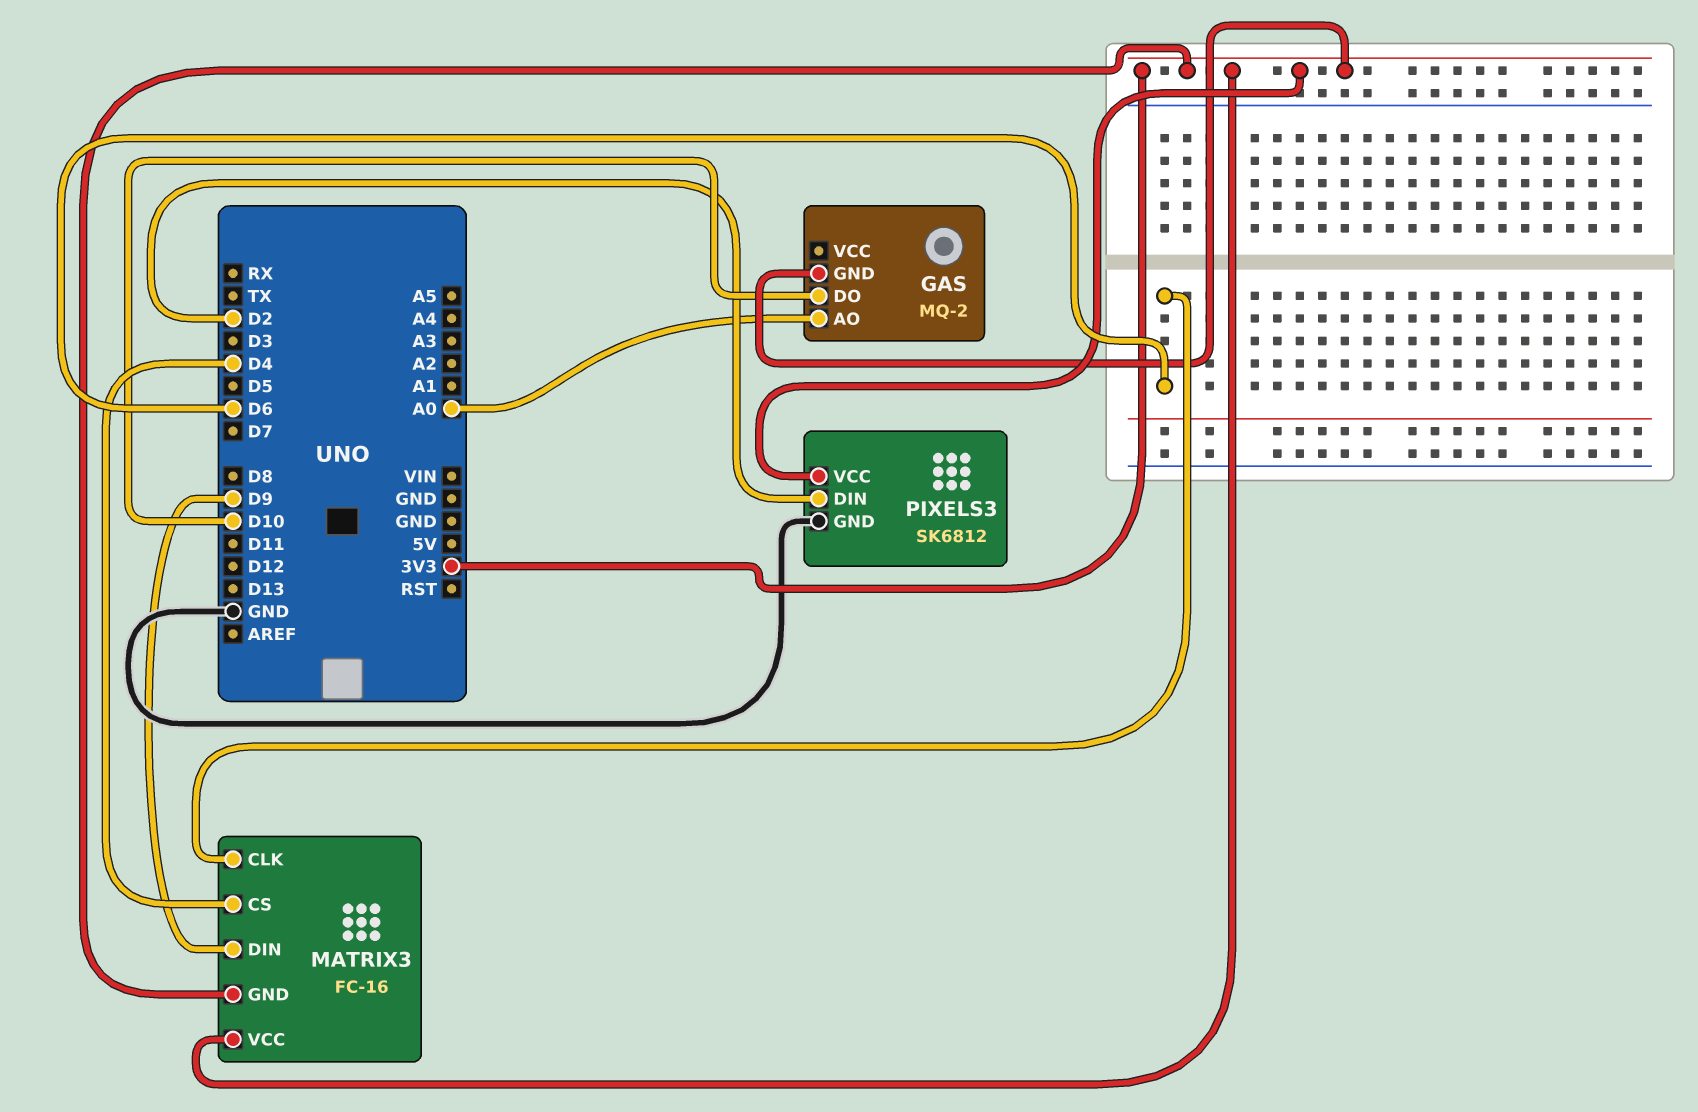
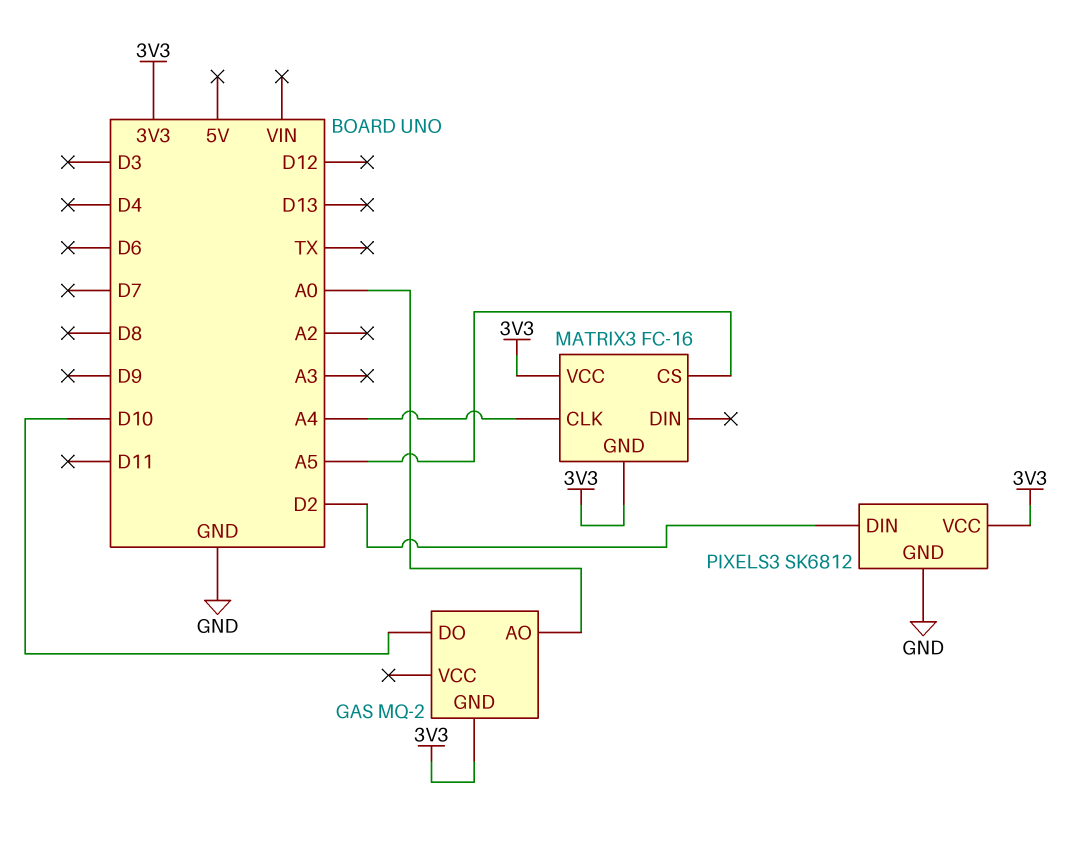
MATRIX3 pin CLK: D6 -> A4
MATRIX3 pin CS: D4 -> A5
MATRIX3 pin DIN: D9 -> none

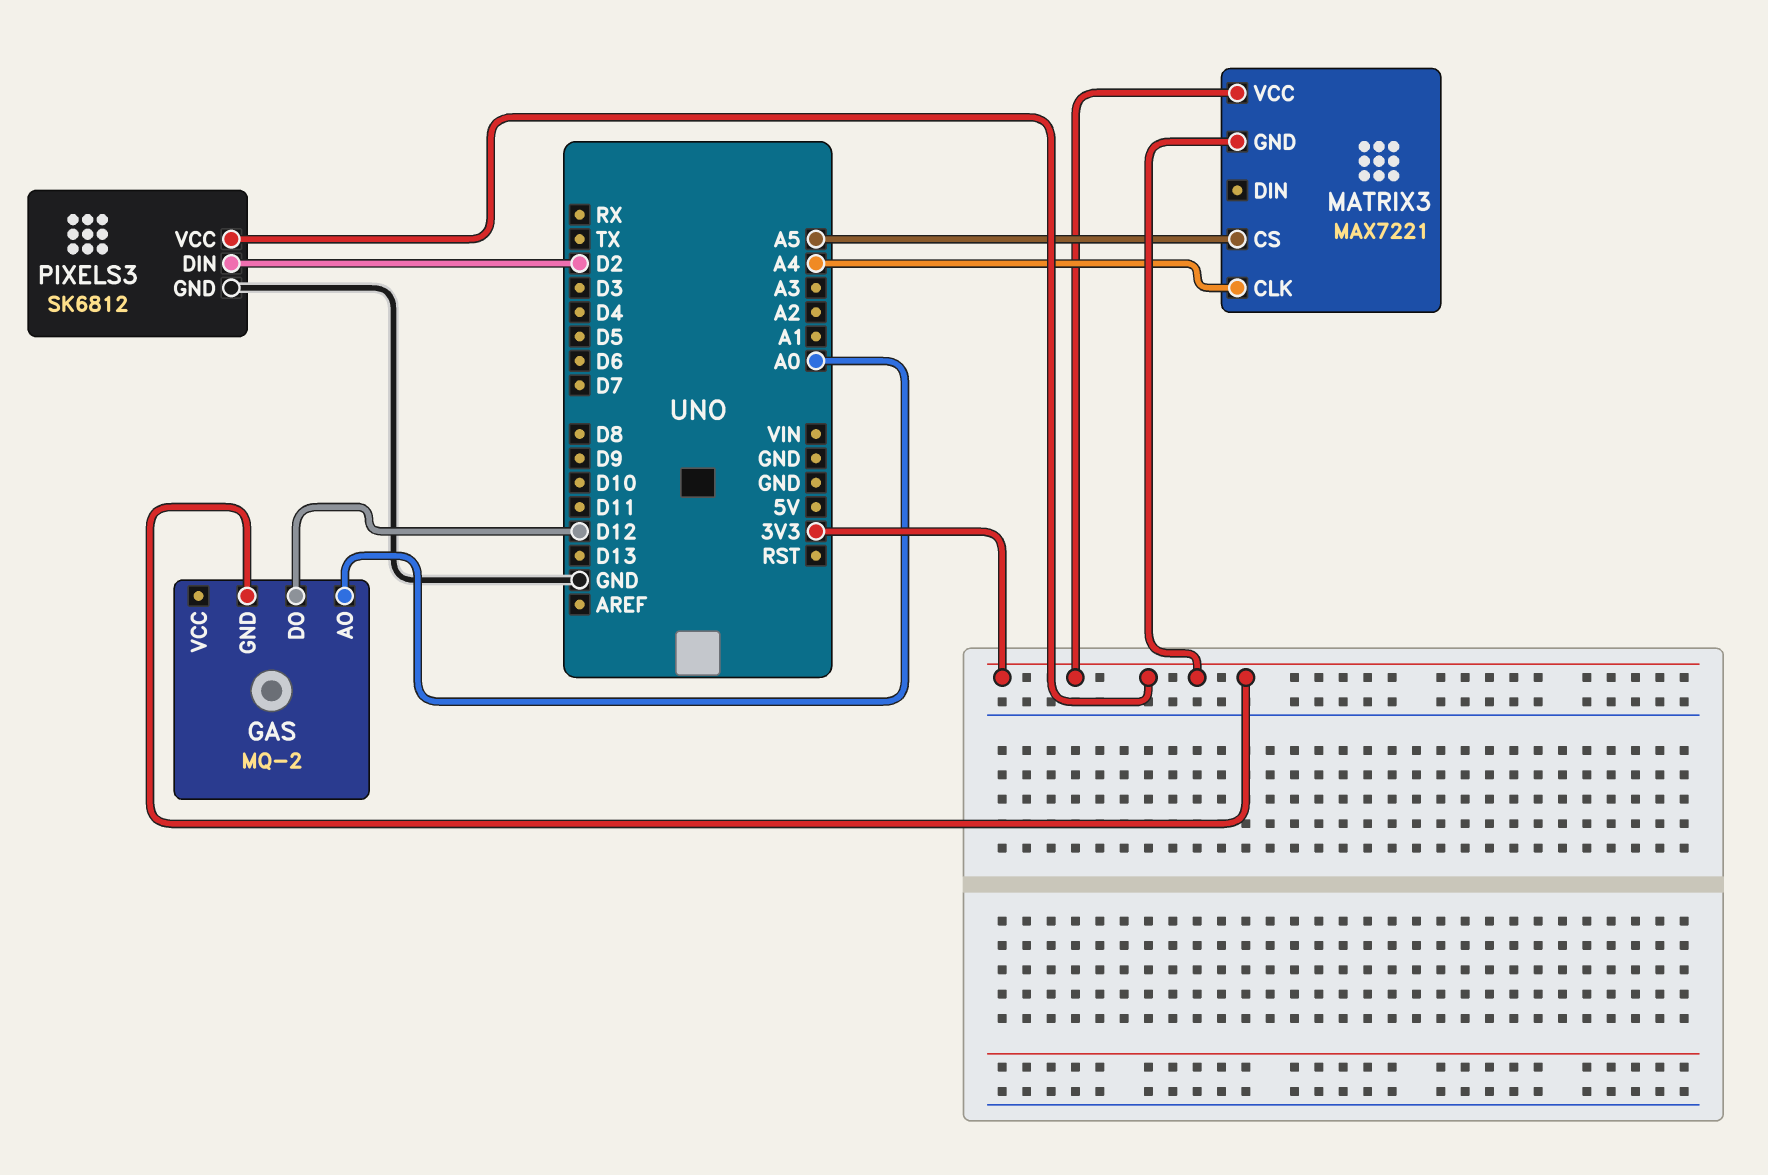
GAS pin DO: D10 -> D12
MATRIX3: FC-16 -> MAX7221

